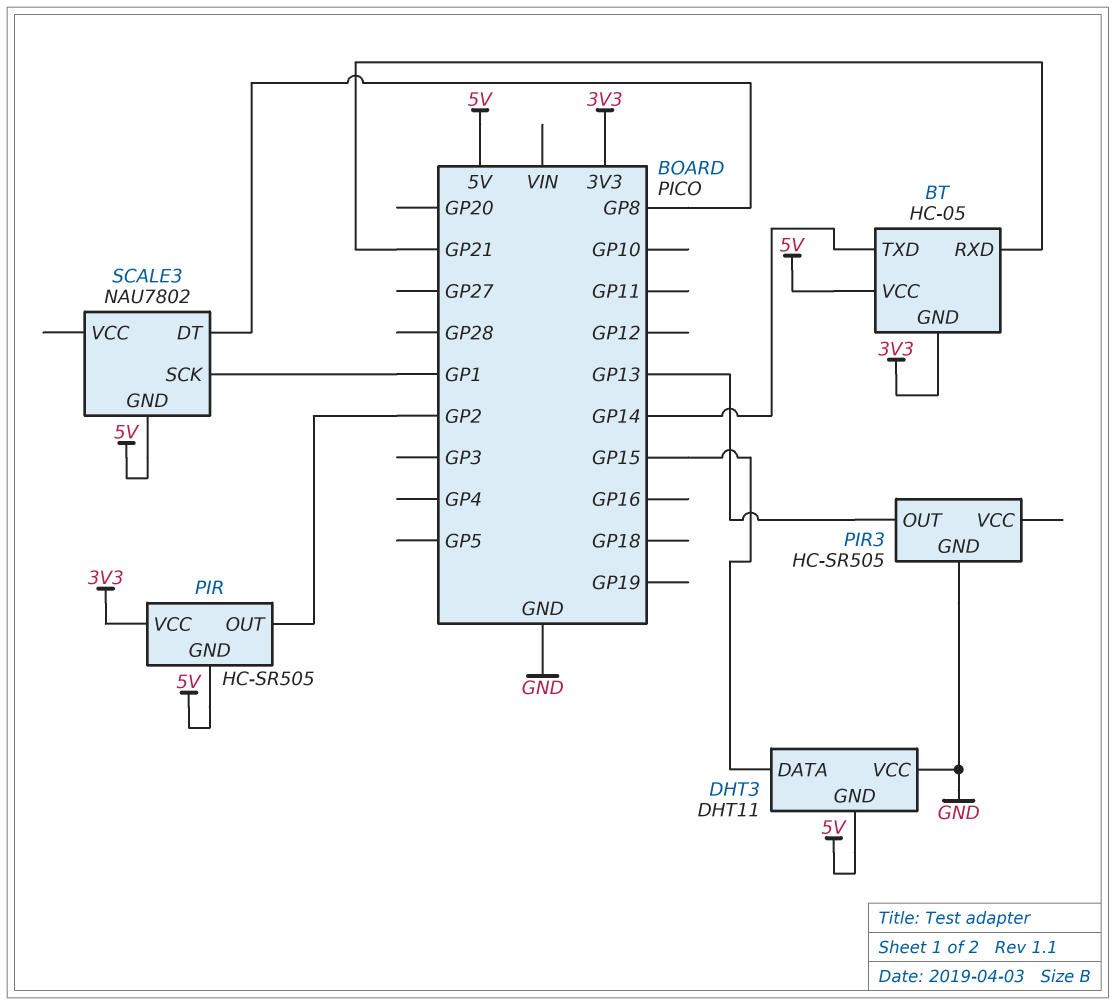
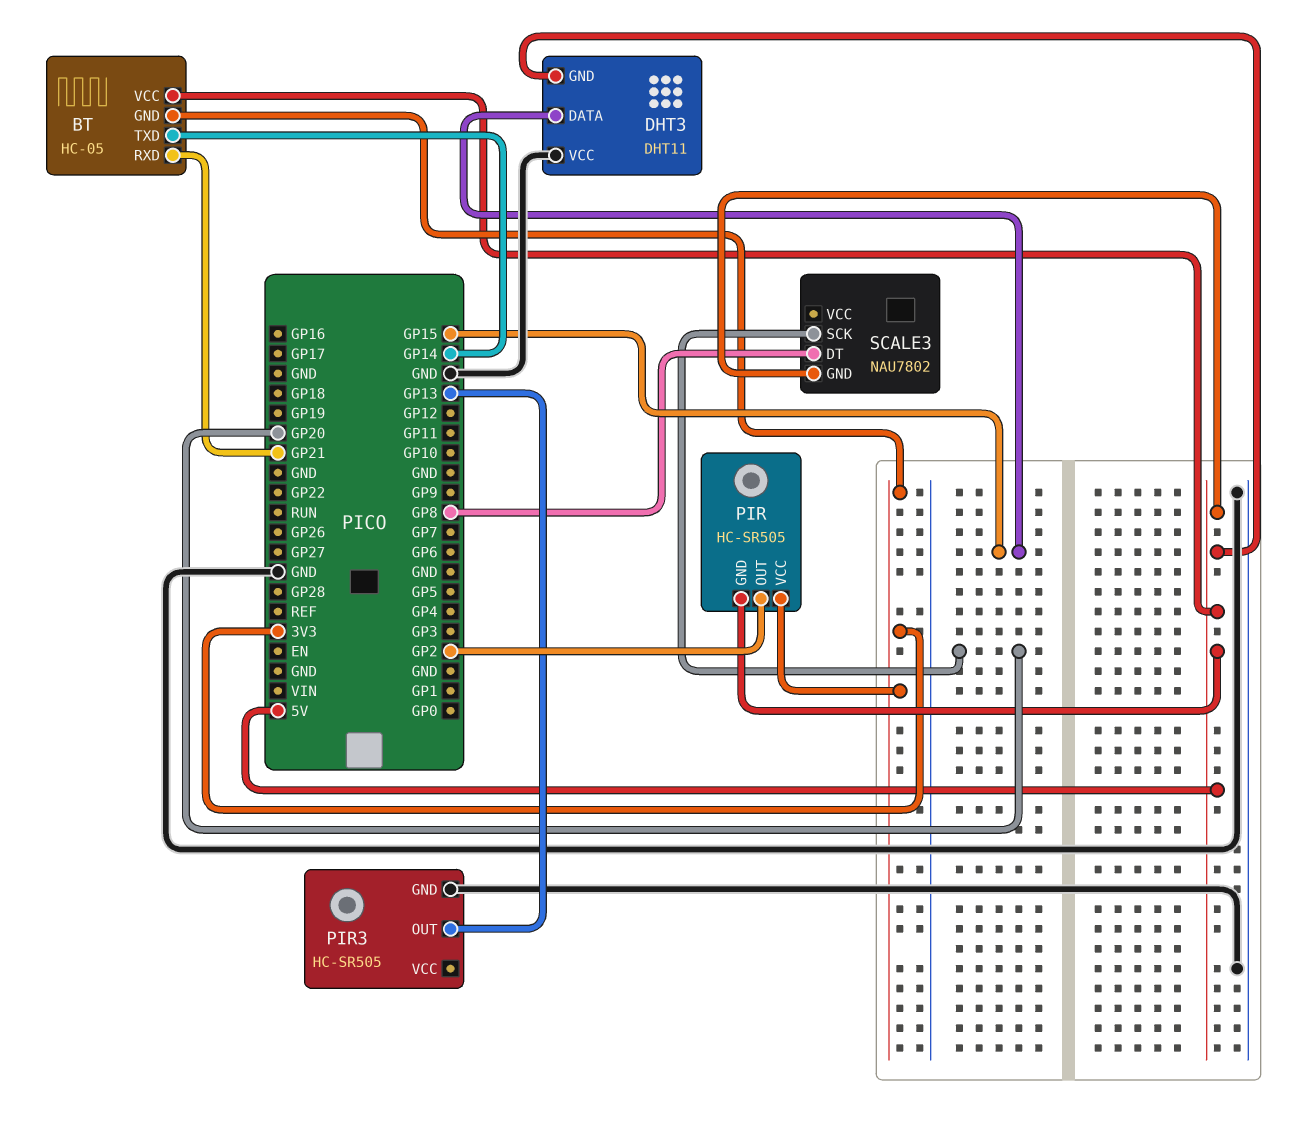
SCALE3 pin SCK: GP1 -> GP20

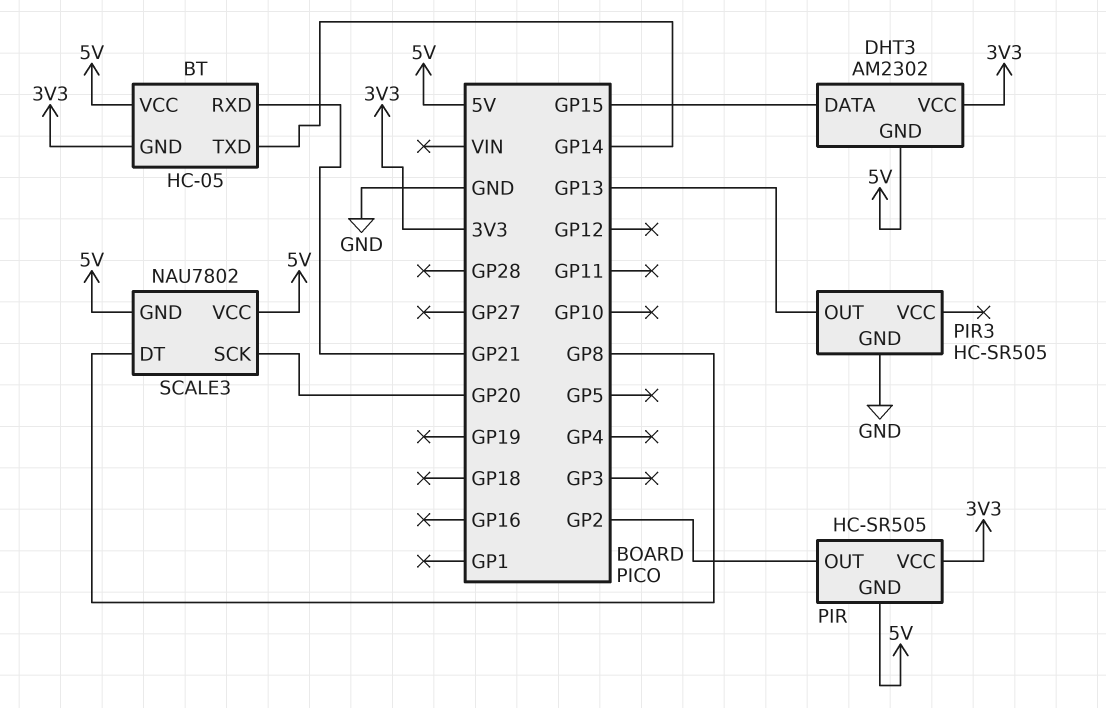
DHT3: DHT11 -> AM2302
DHT3 pin VCC: GND -> 3V3
SCALE3 pin VCC: none -> 5V

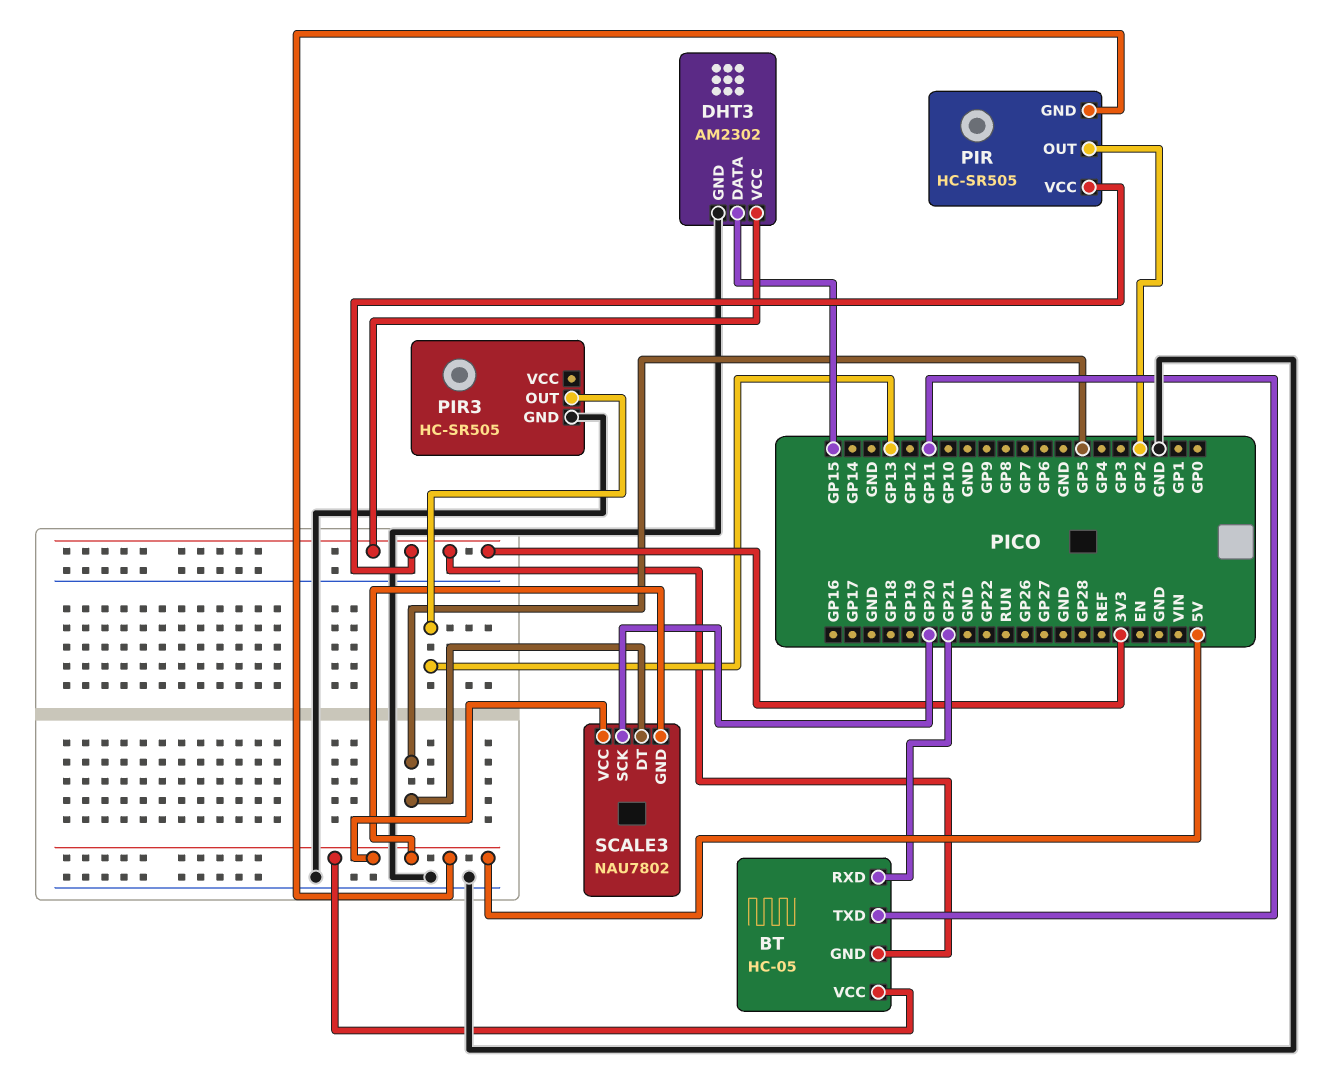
BT pin TXD: GP14 -> GP11
DHT3 pin GND: 5V -> GND
SCALE3 pin DT: GP8 -> GP5

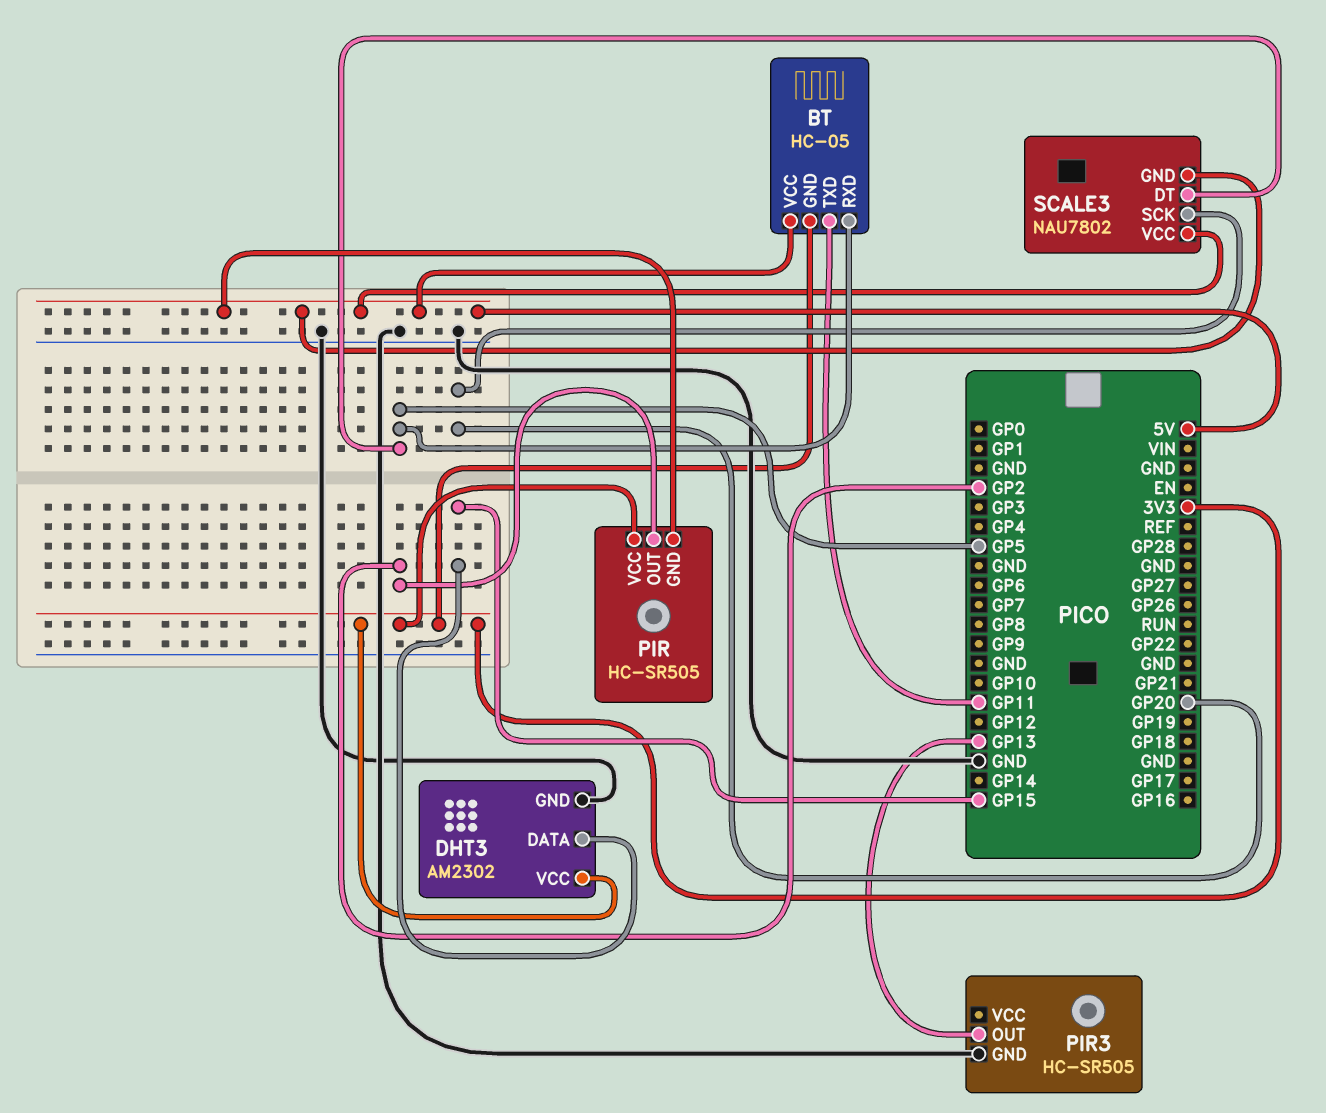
BT pin RXD: GP21 -> GP5

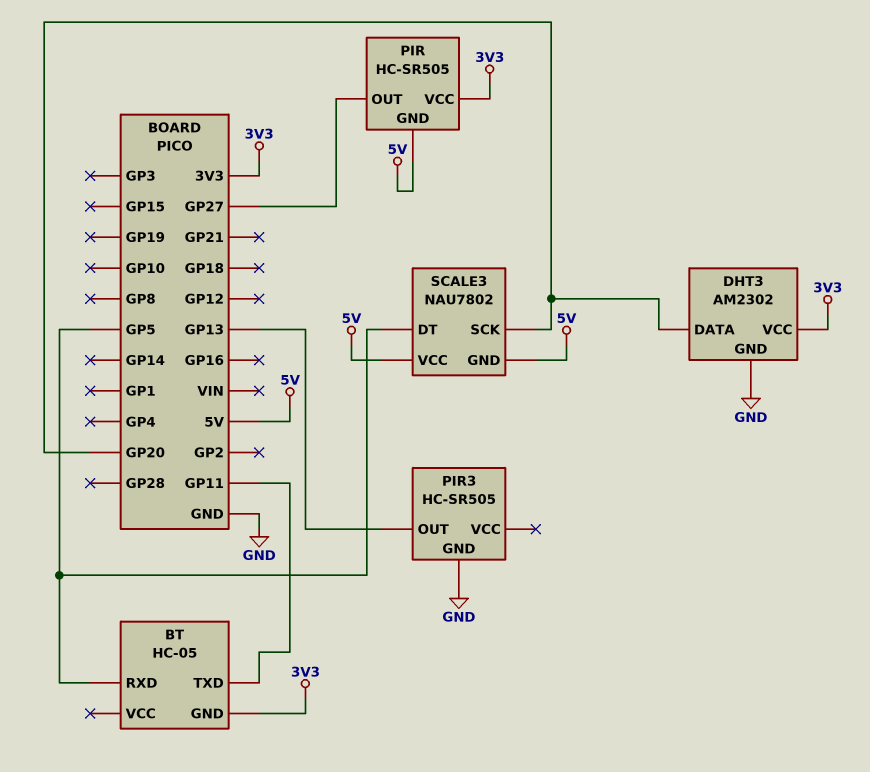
BT pin VCC: 5V -> none
DHT3 pin DATA: GP15 -> GP20
PIR pin OUT: GP2 -> GP27

